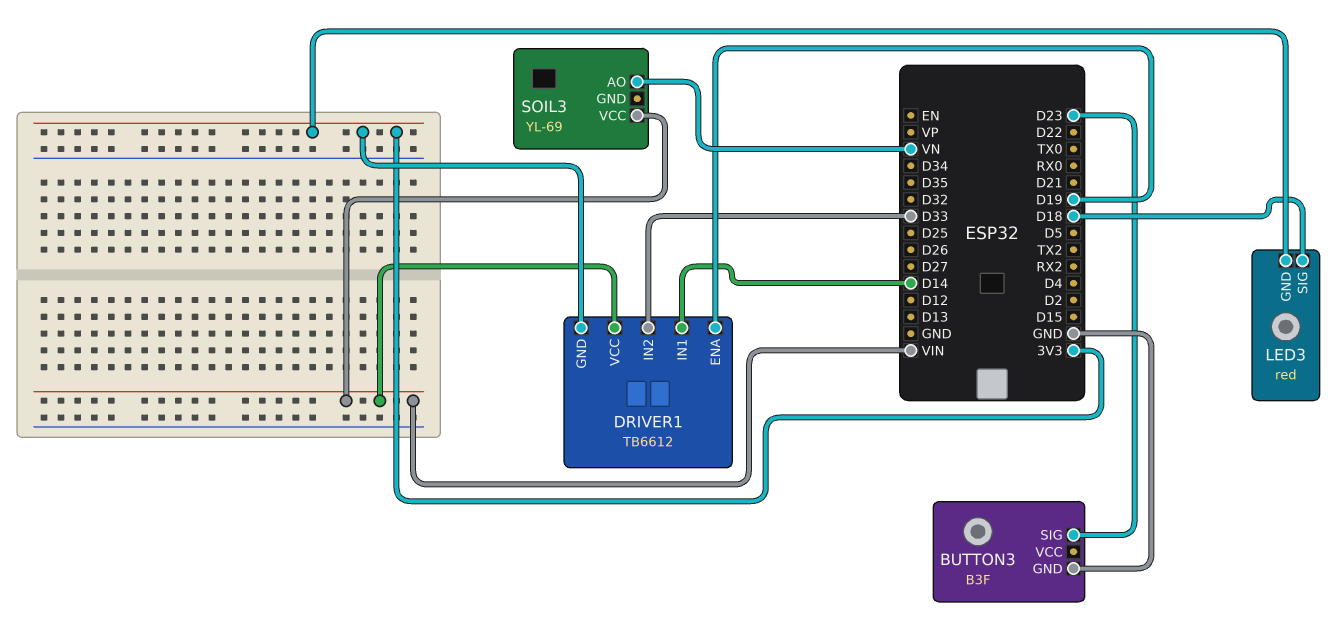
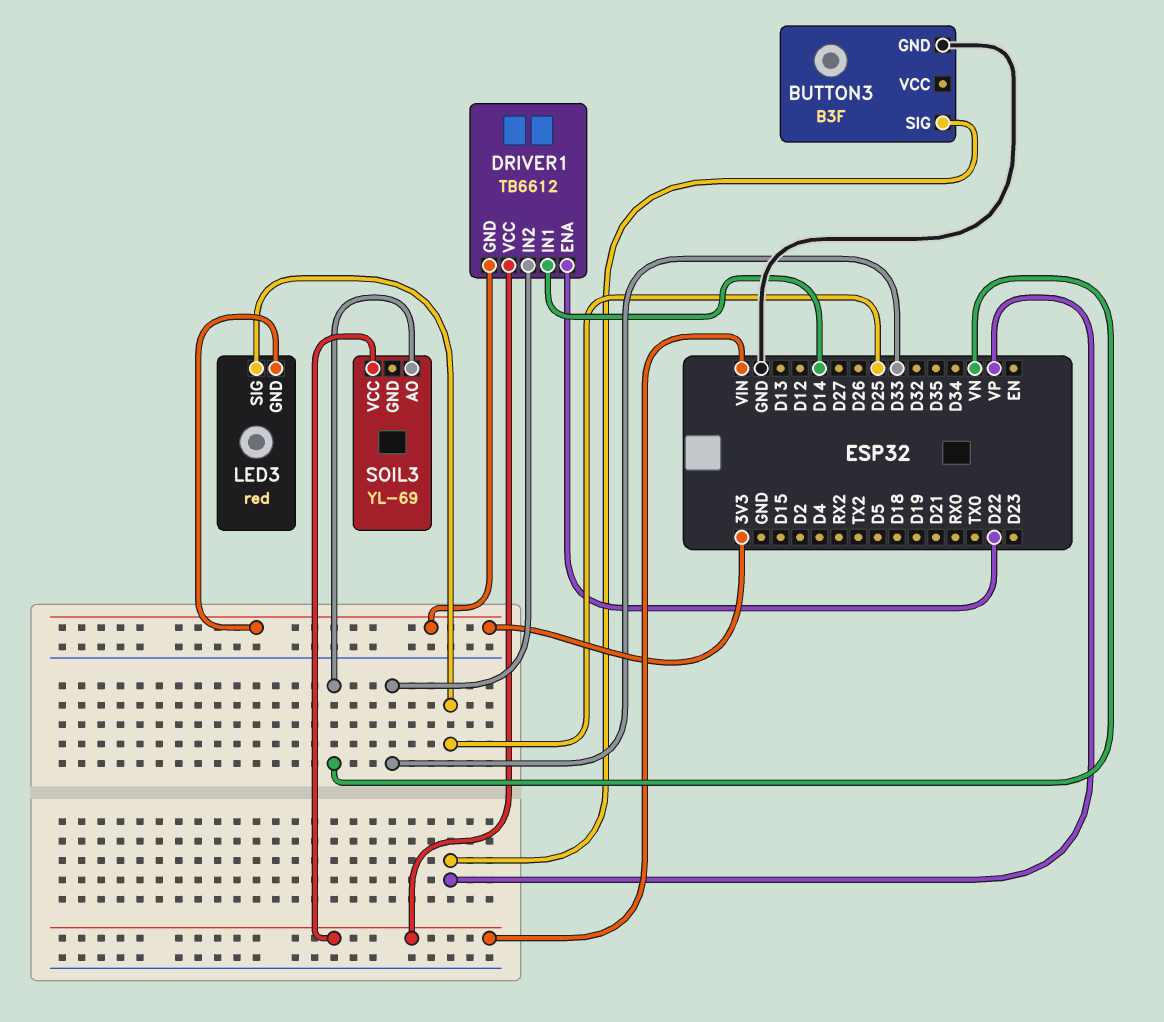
BUTTON3 pin SIG: D23 -> VP
DRIVER1 pin ENA: D19 -> D22
LED3 pin SIG: D18 -> D25

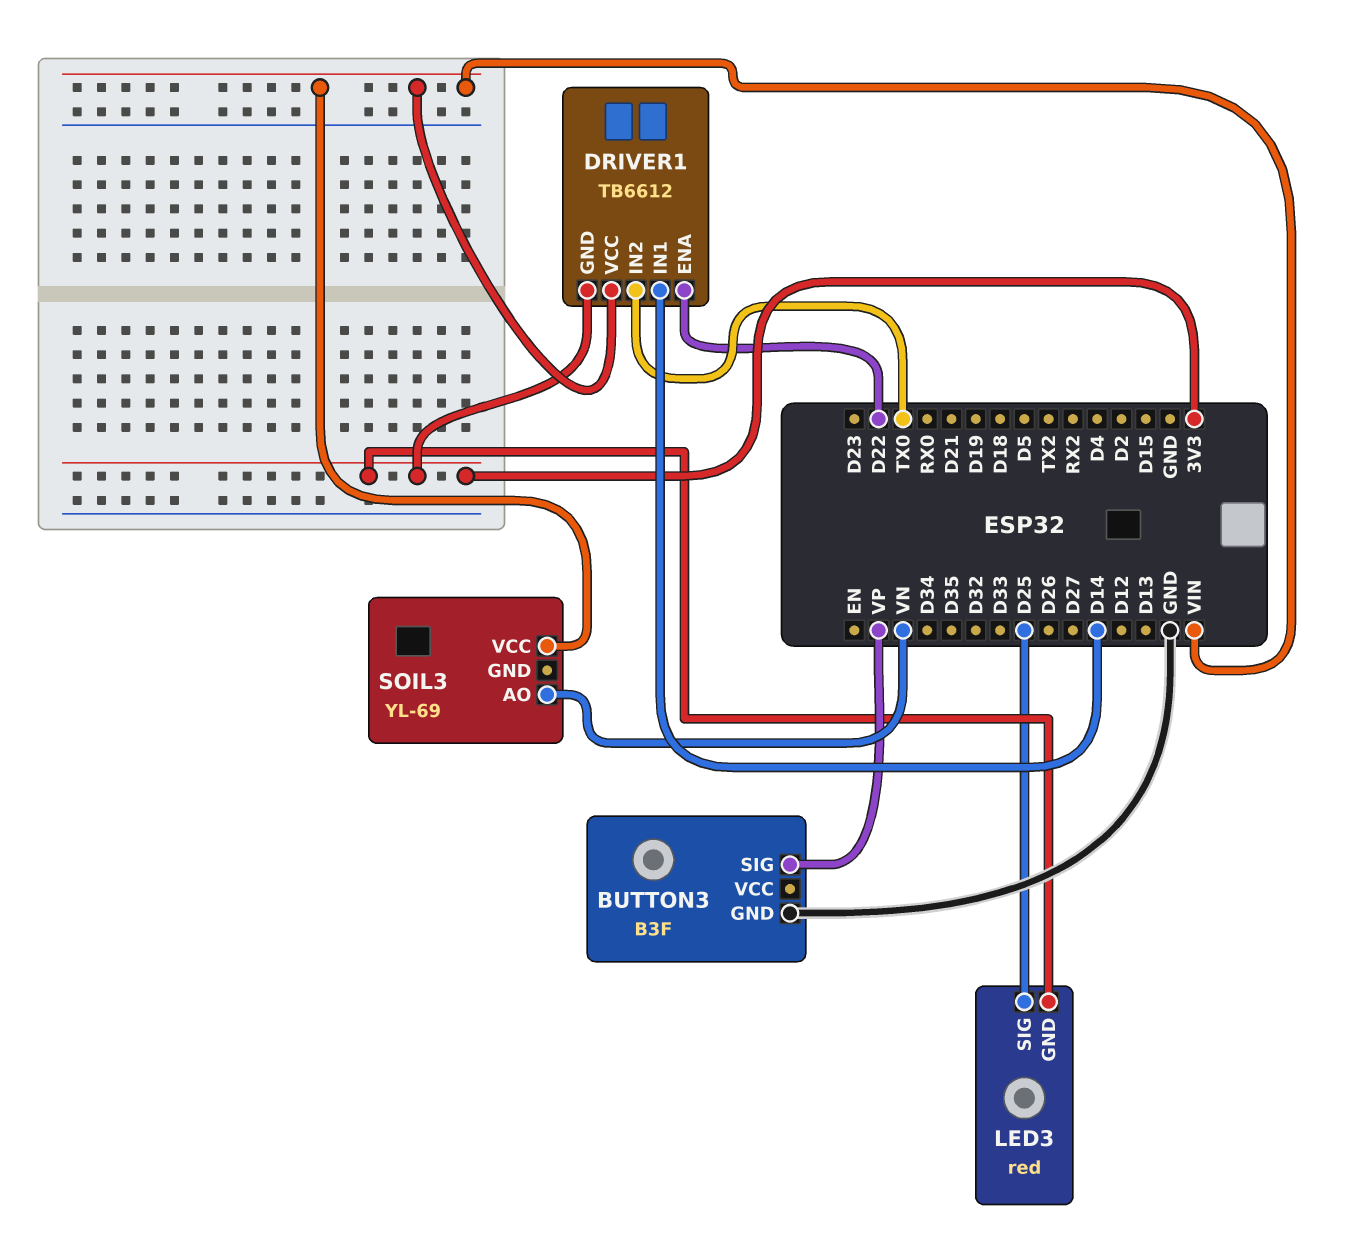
DRIVER1 pin IN2: D33 -> TX0

